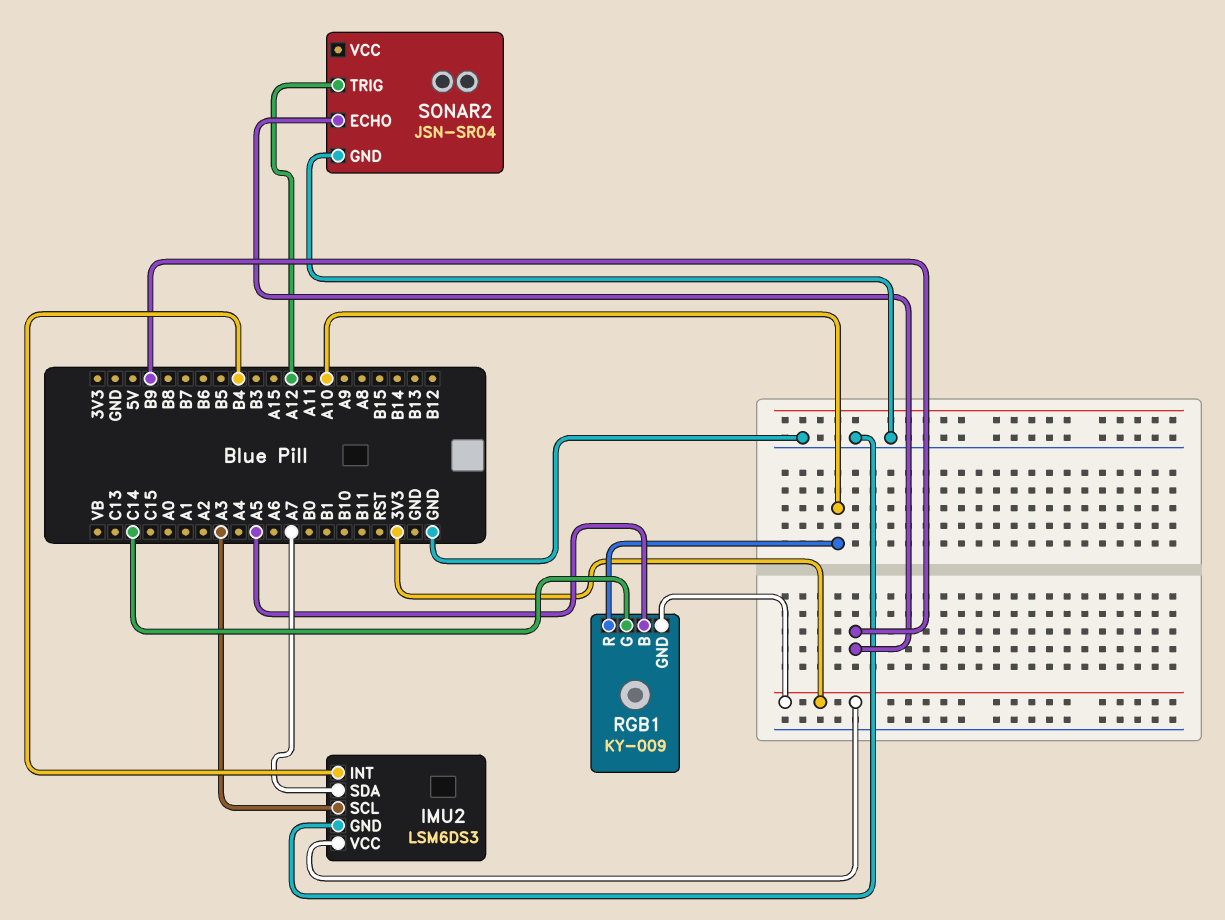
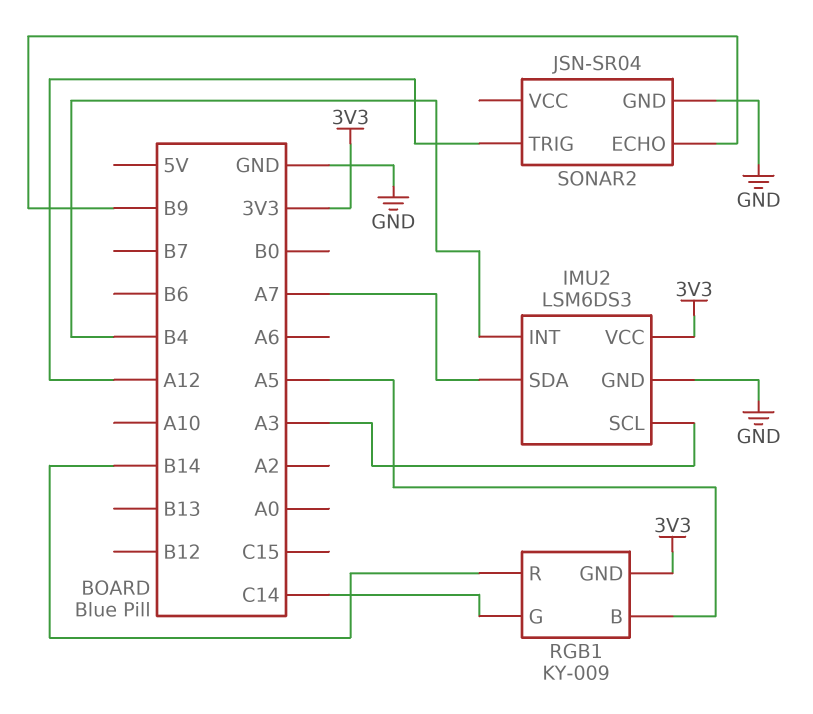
RGB1 pin R: A10 -> B14

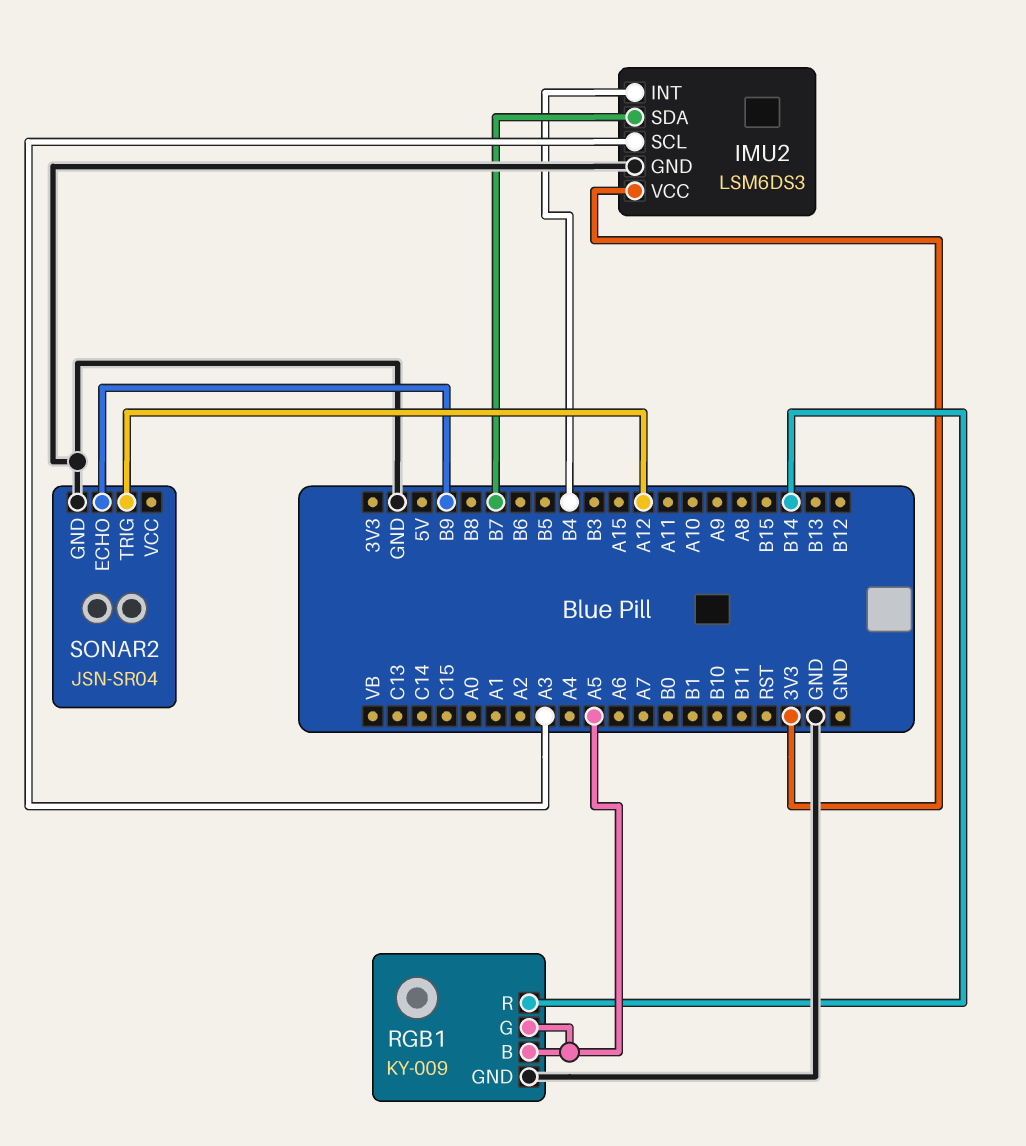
IMU2 pin SDA: A7 -> B7
RGB1 pin G: C14 -> A5
RGB1 pin GND: 3V3 -> GND

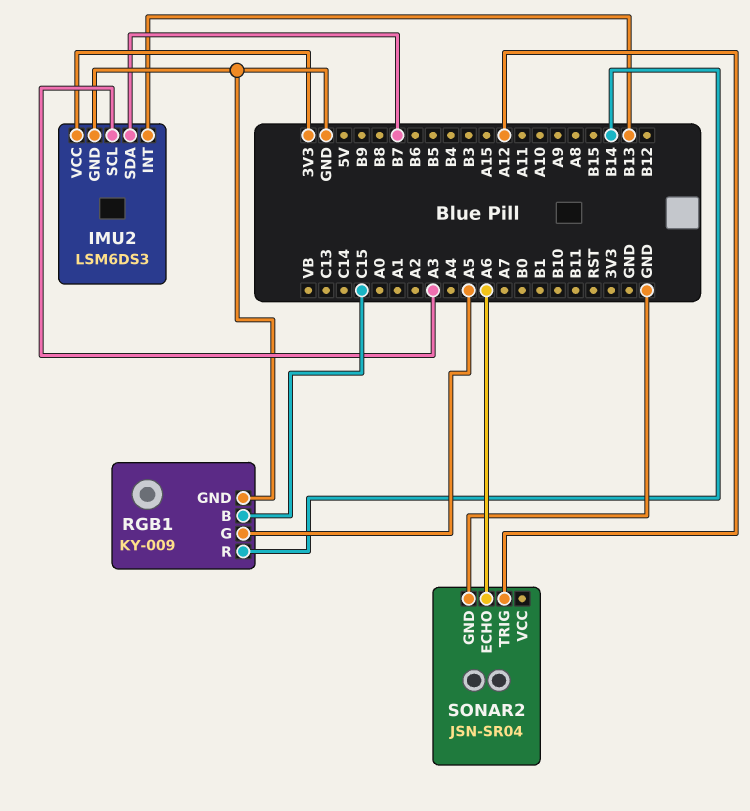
IMU2 pin INT: B4 -> B13
RGB1 pin B: A5 -> C15
SONAR2 pin ECHO: B9 -> A6

